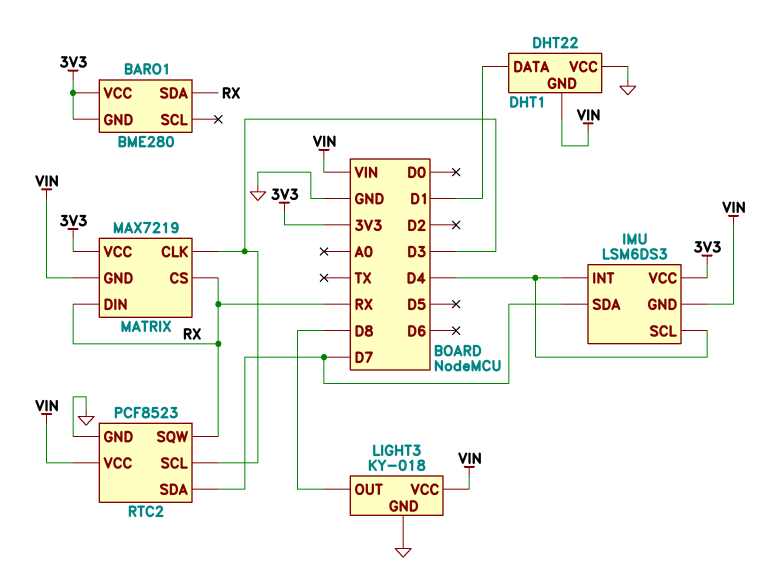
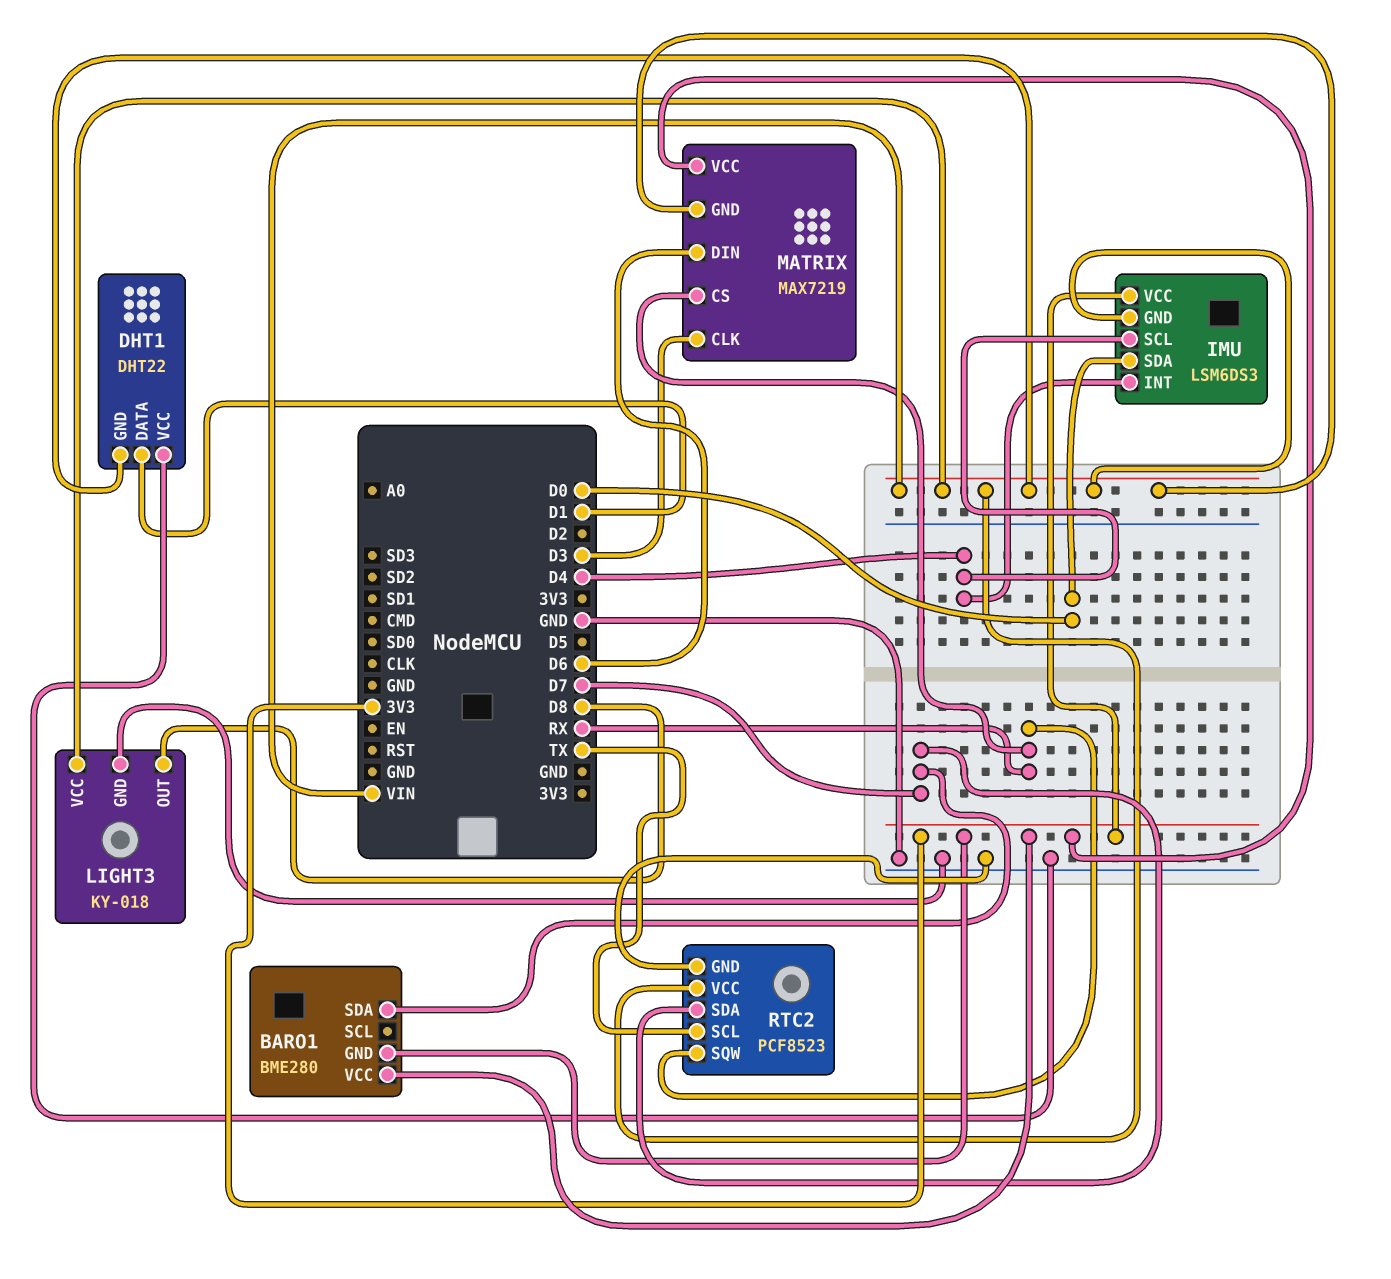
BARO1 pin SDA: RX -> D7
IMU pin SDA: D7 -> D0
MATRIX pin DIN: RX -> D6
RTC2 pin SCL: D3 -> TX

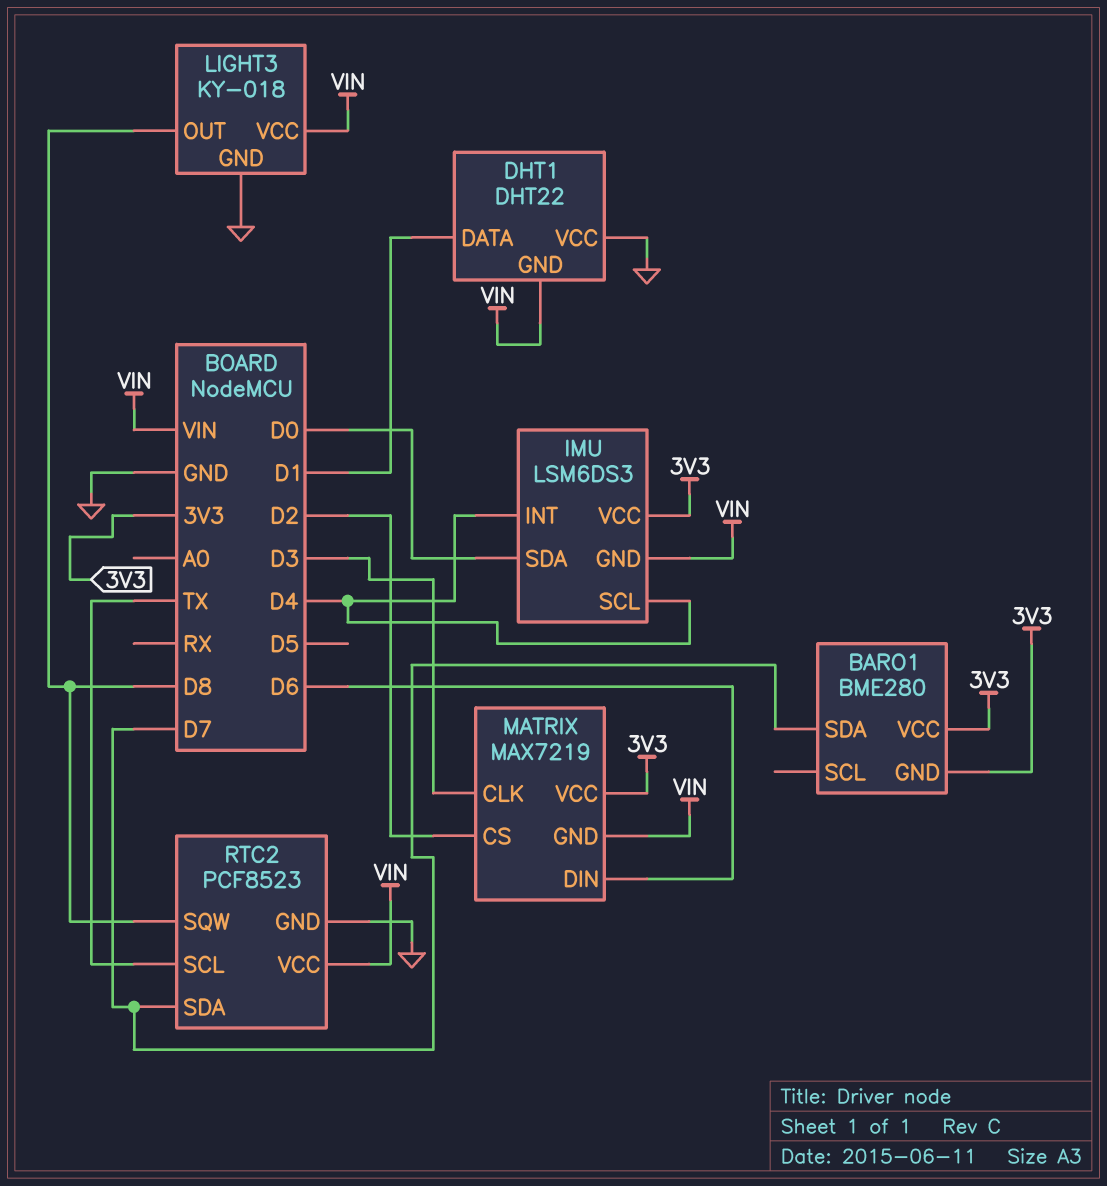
MATRIX pin CS: RX -> D2
RTC2 pin SQW: RX -> D8

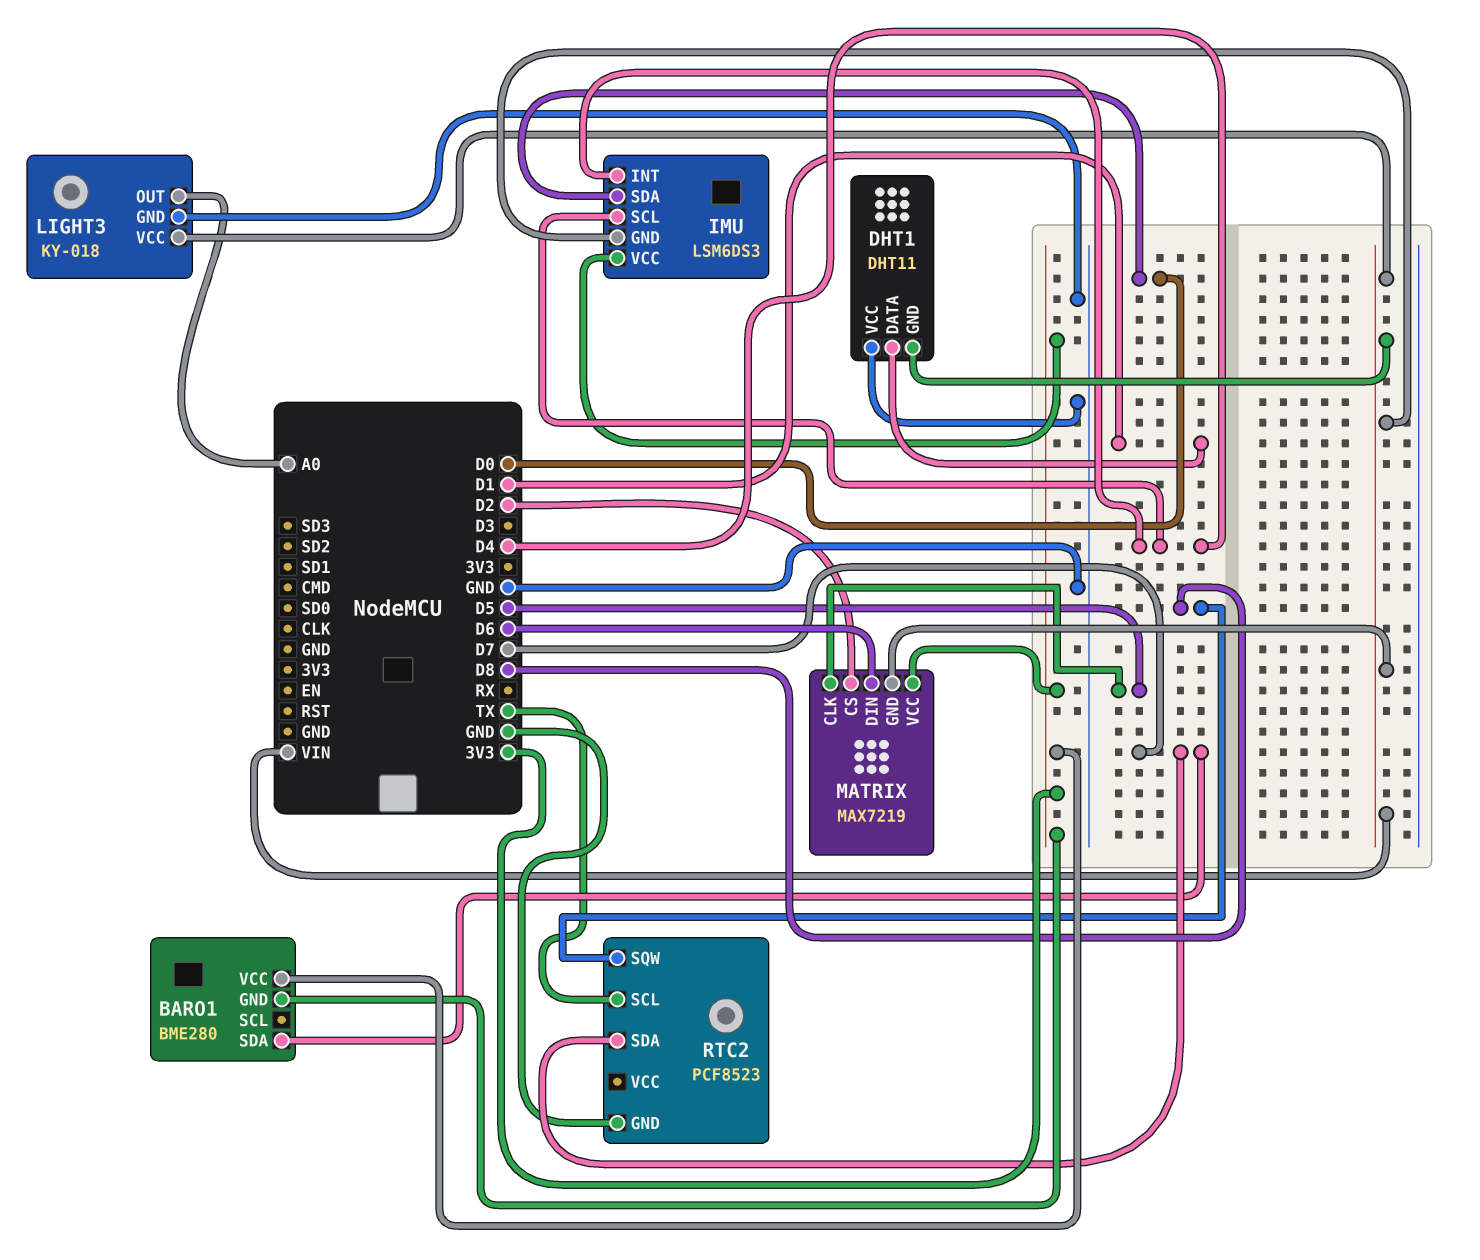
DHT1: DHT22 -> DHT11
LIGHT3 pin OUT: D8 -> A0
MATRIX pin CLK: D3 -> D5
RTC2 pin VCC: VIN -> none

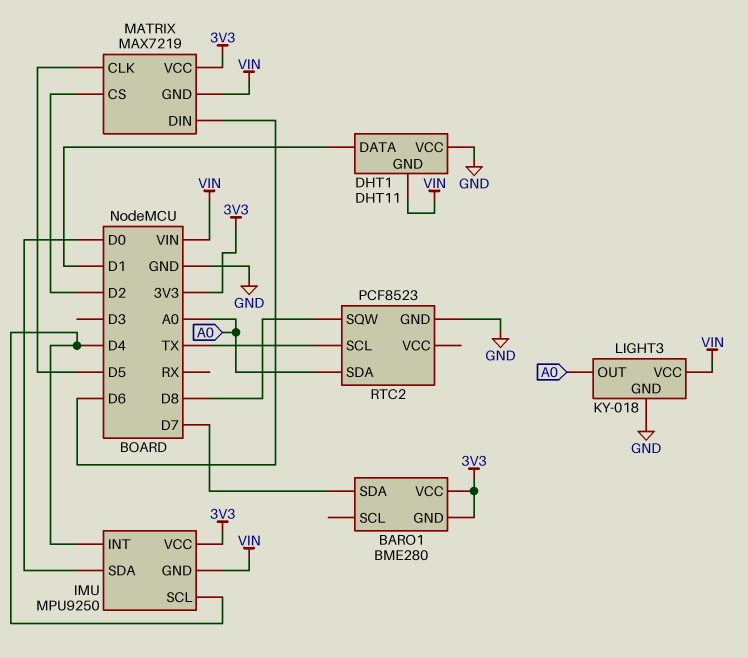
IMU: LSM6DS3 -> MPU9250
RTC2 pin SDA: D7 -> A0

